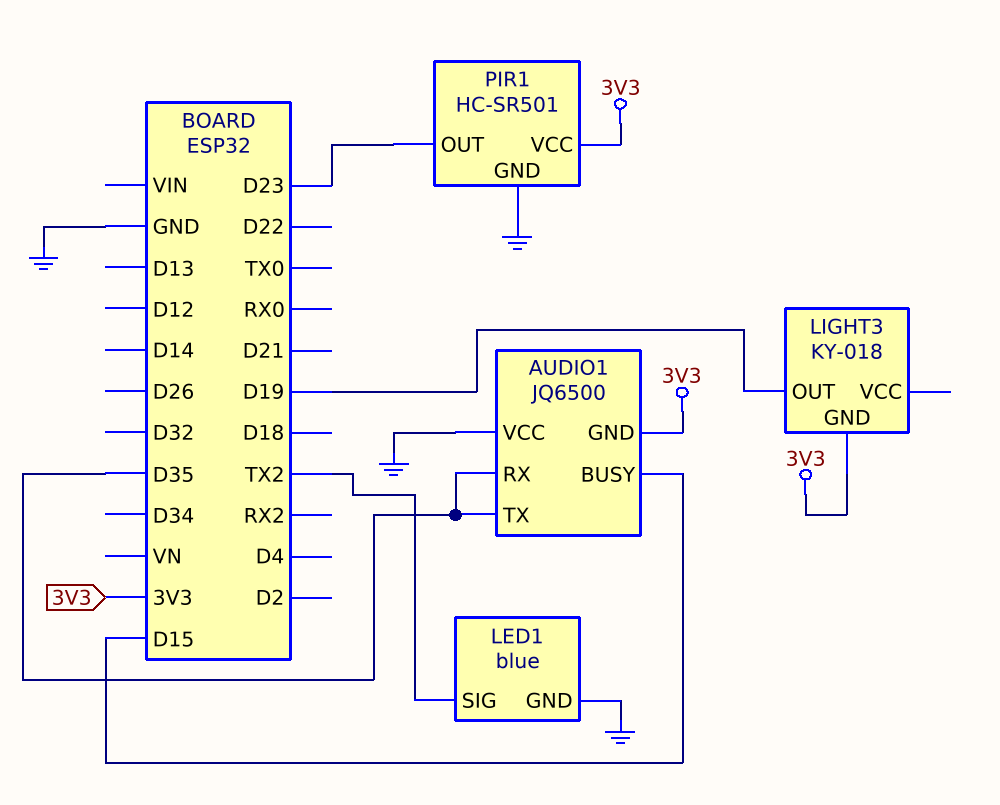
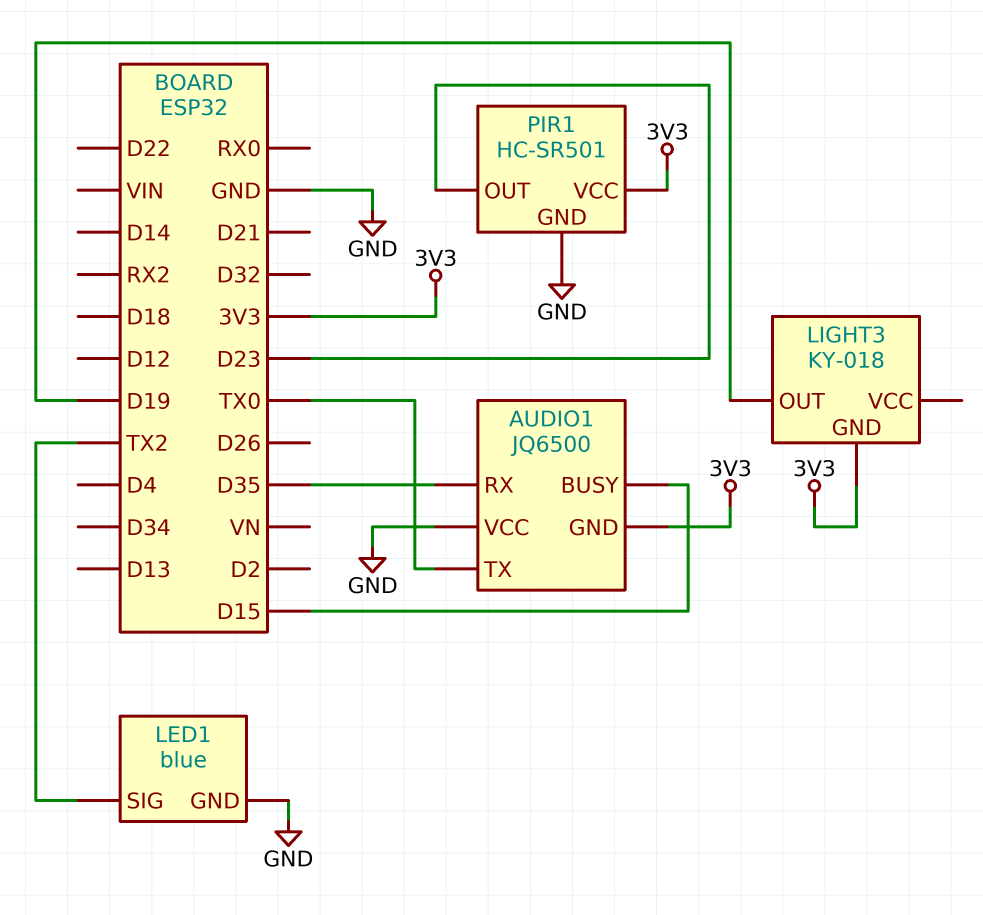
AUDIO1 pin TX: D35 -> TX0

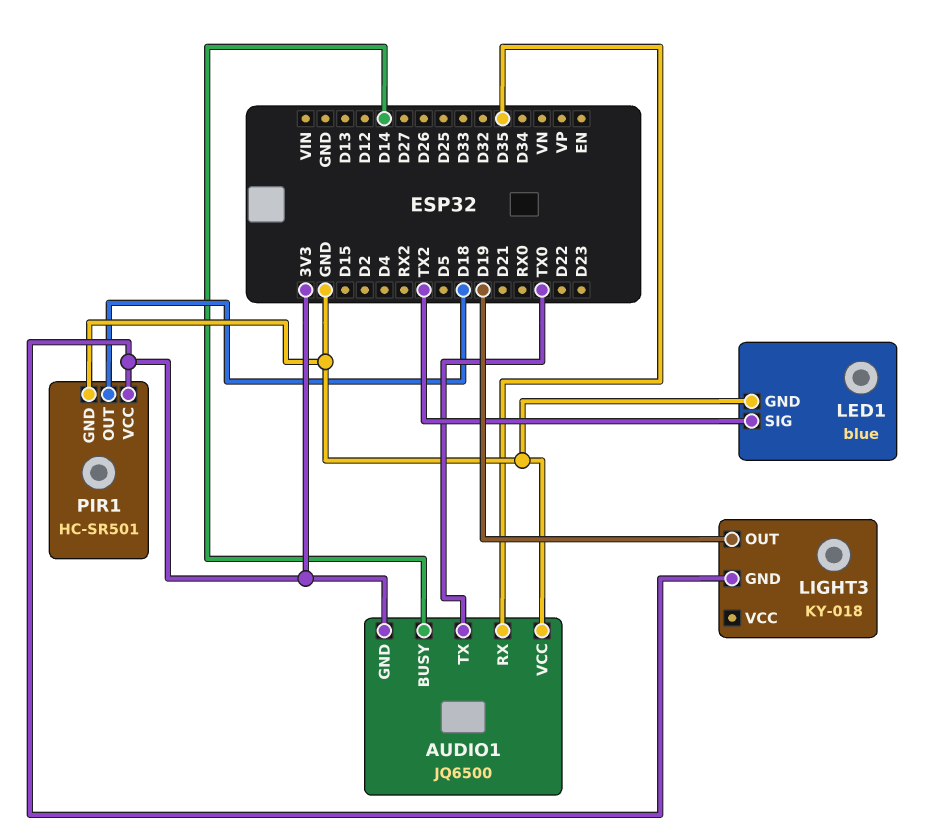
AUDIO1 pin BUSY: D15 -> D14
PIR1 pin OUT: D23 -> D18

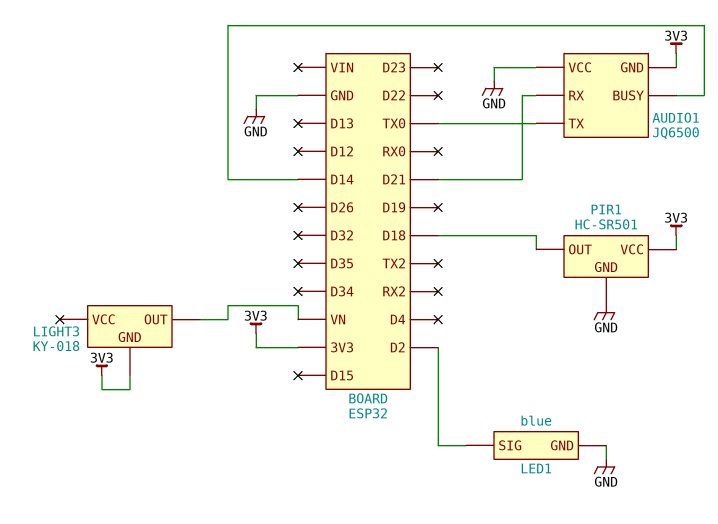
AUDIO1 pin RX: D35 -> D21
LED1 pin SIG: TX2 -> D2
LIGHT3 pin OUT: D19 -> VN

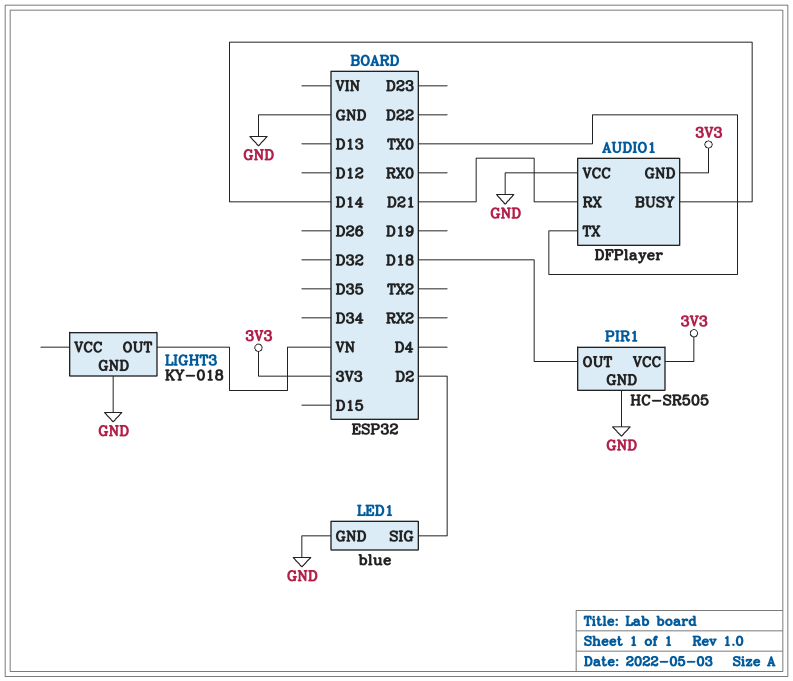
AUDIO1: JQ6500 -> DFPlayer
LIGHT3 pin GND: 3V3 -> GND
PIR1: HC-SR501 -> HC-SR505

